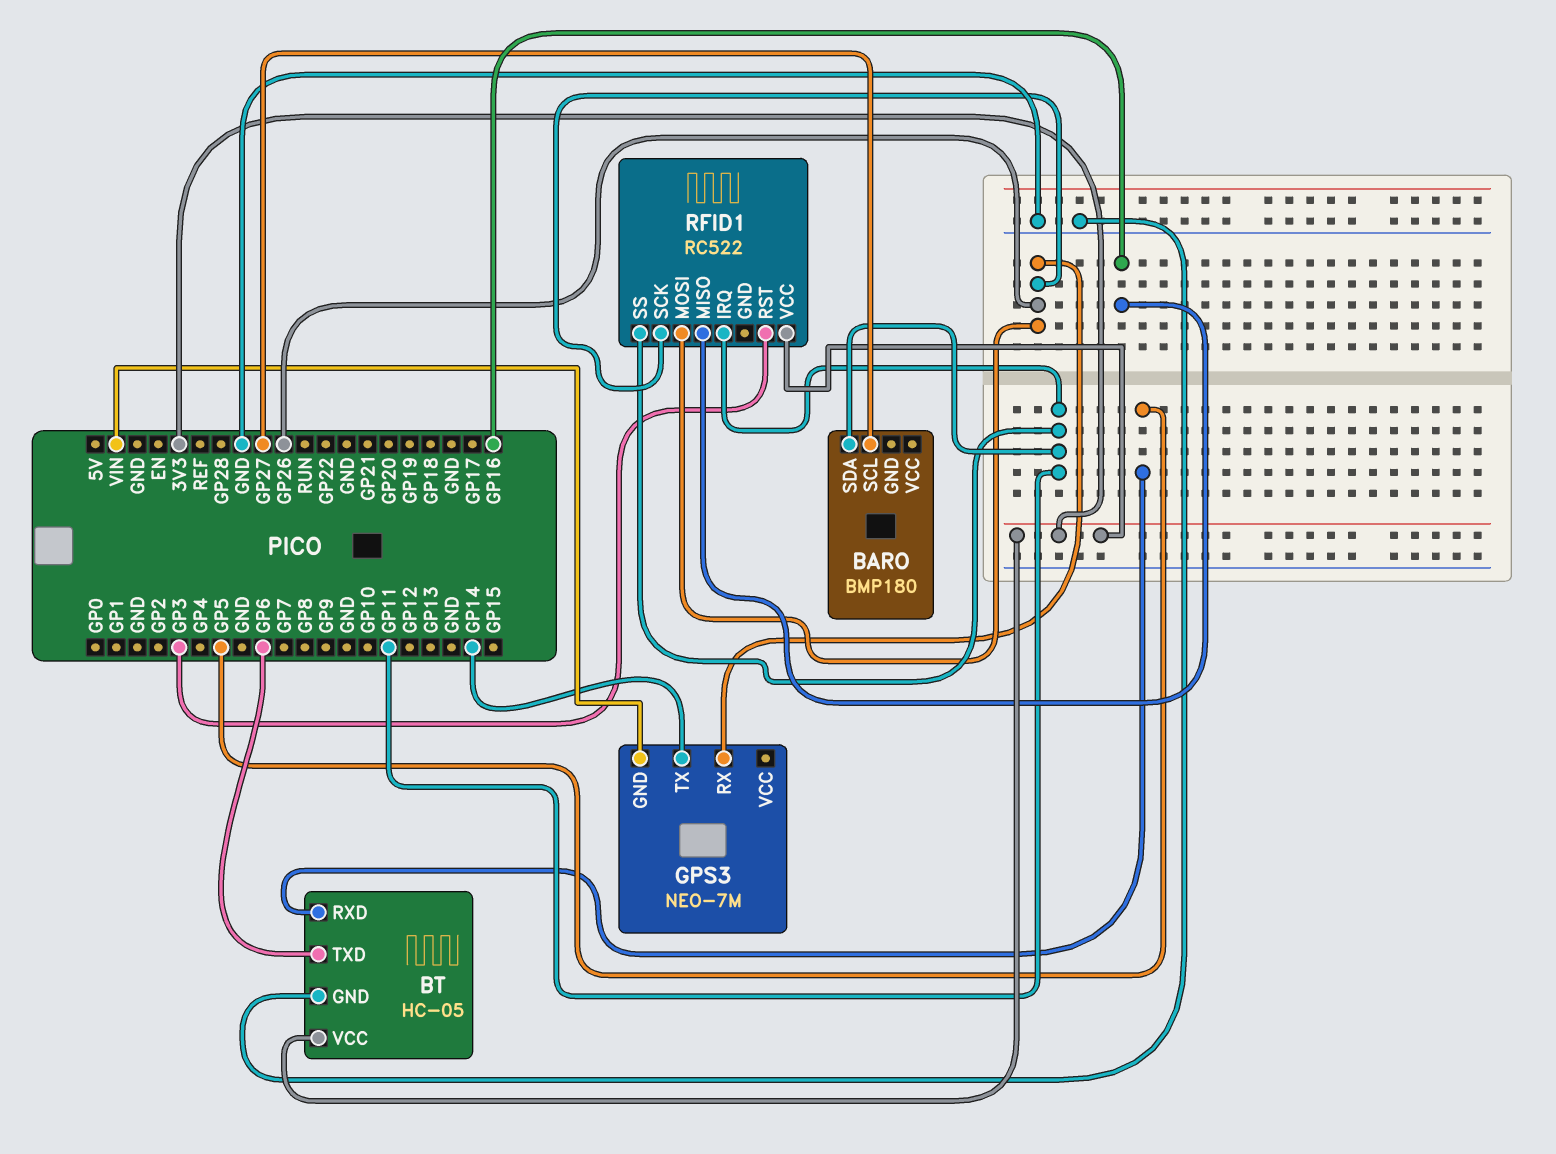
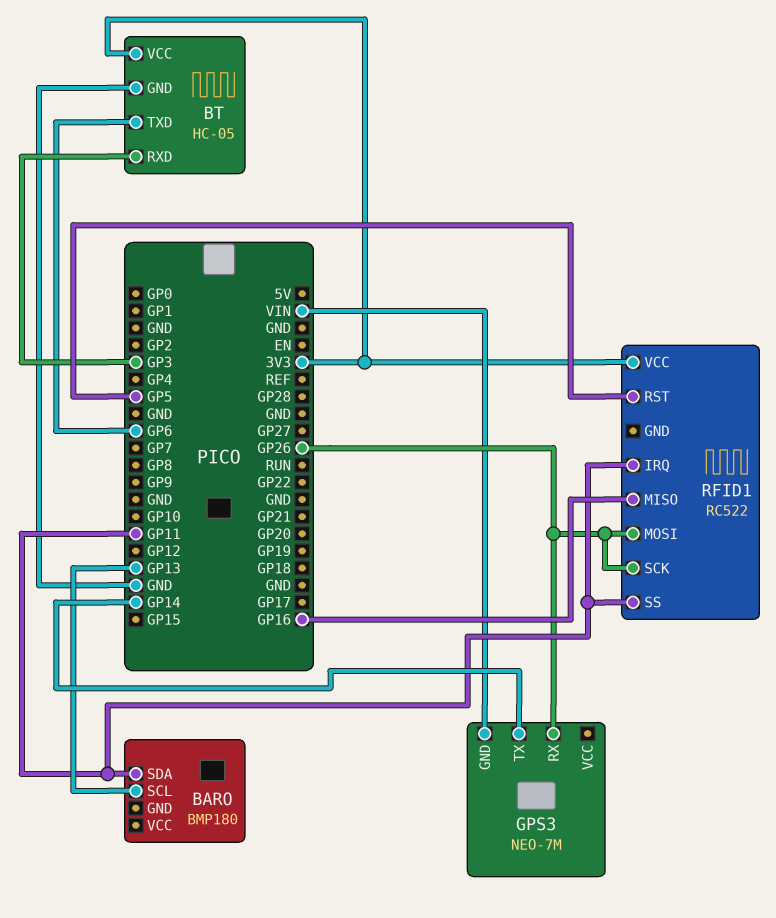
BARO pin SCL: GP27 -> GP13
BT pin RXD: GP5 -> GP3
RFID1 pin RST: GP3 -> GP5

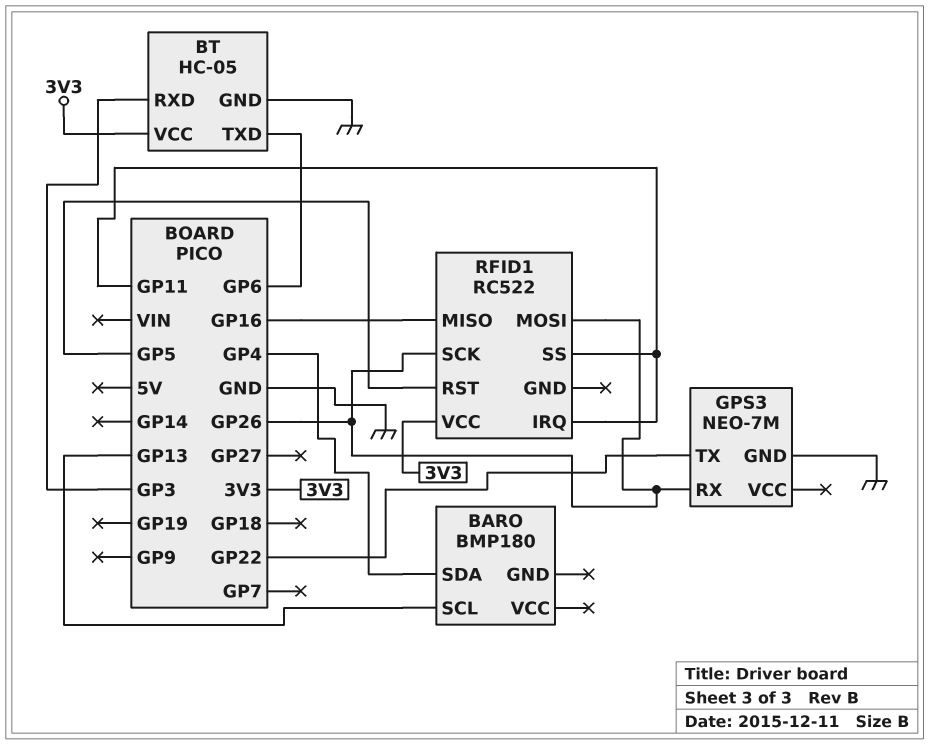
BARO pin SDA: GP11 -> GP4
GPS3 pin GND: VIN -> GND
GPS3 pin TX: GP14 -> GP22

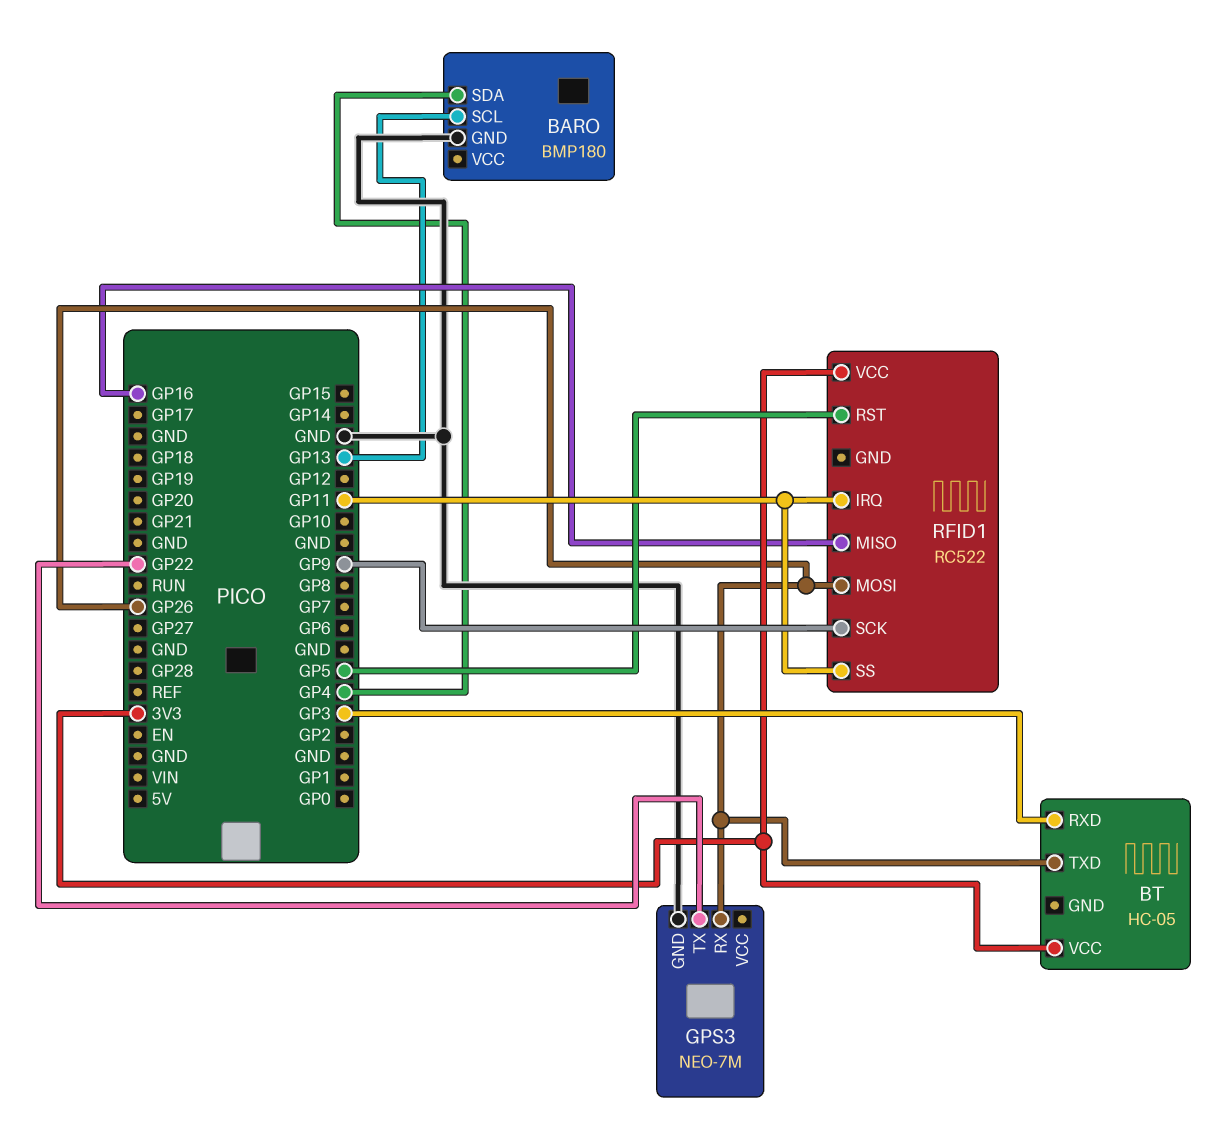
BARO pin GND: none -> GND
BT pin GND: GND -> none
BT pin TXD: GP6 -> GP26
RFID1 pin SCK: GP26 -> GP9

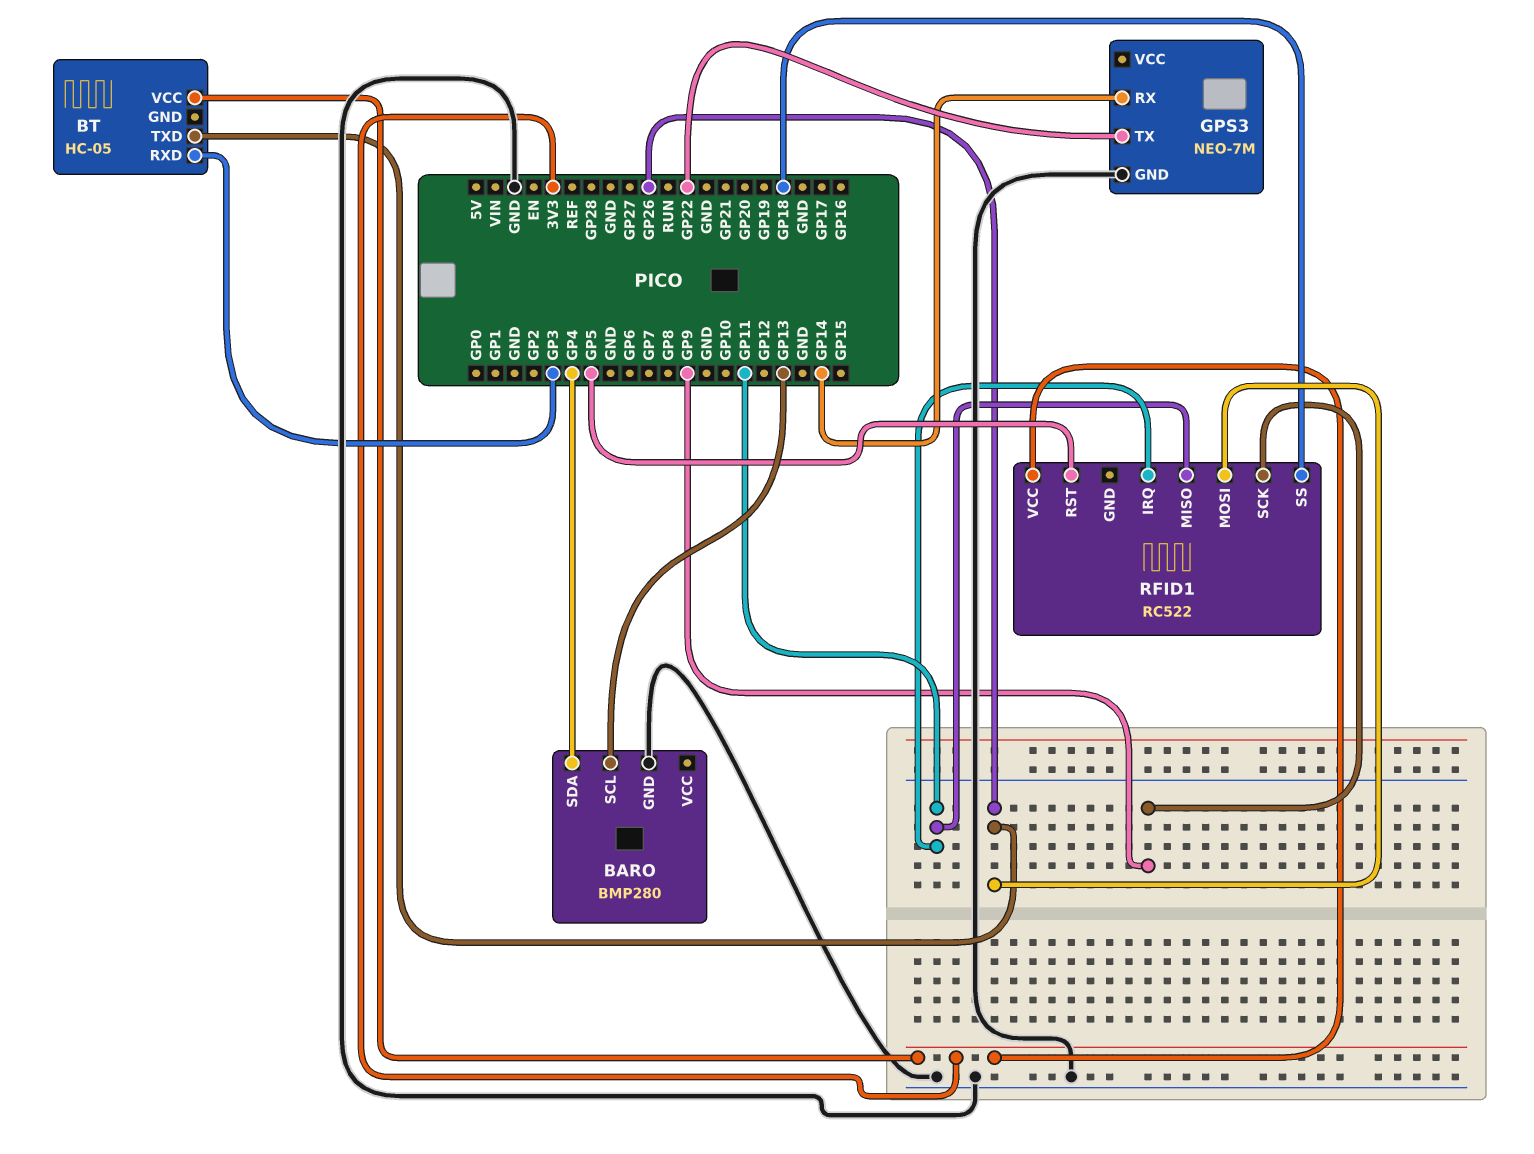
BARO: BMP180 -> BMP280
GPS3 pin RX: GP26 -> GP14
RFID1 pin MISO: GP16 -> GP11
RFID1 pin SS: GP11 -> GP18

